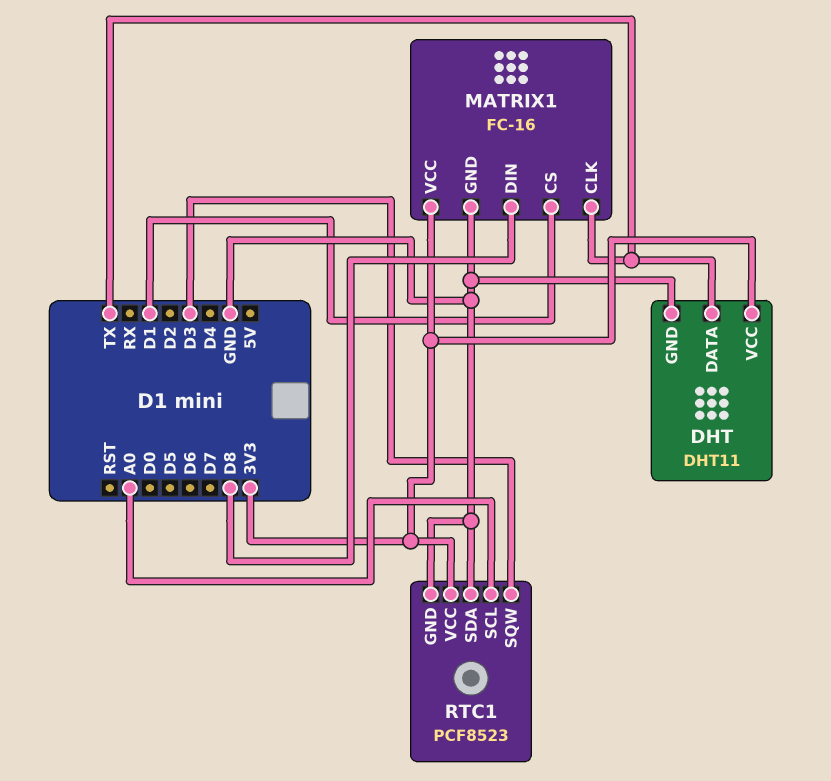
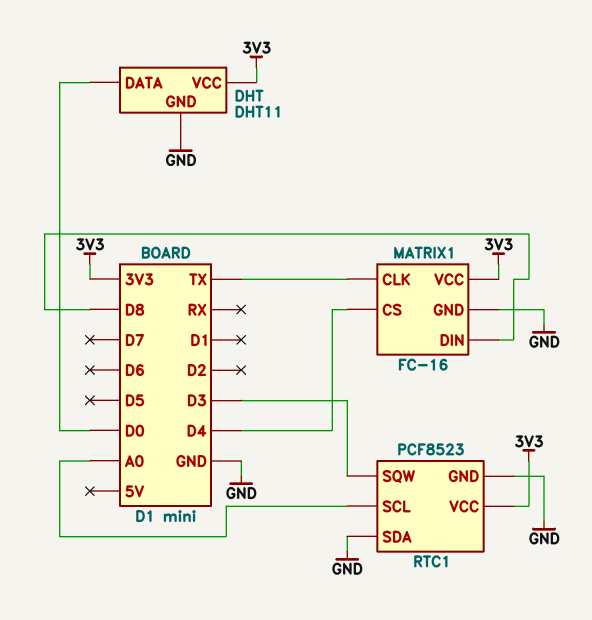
DHT pin DATA: TX -> D0
MATRIX1 pin CS: D1 -> D4

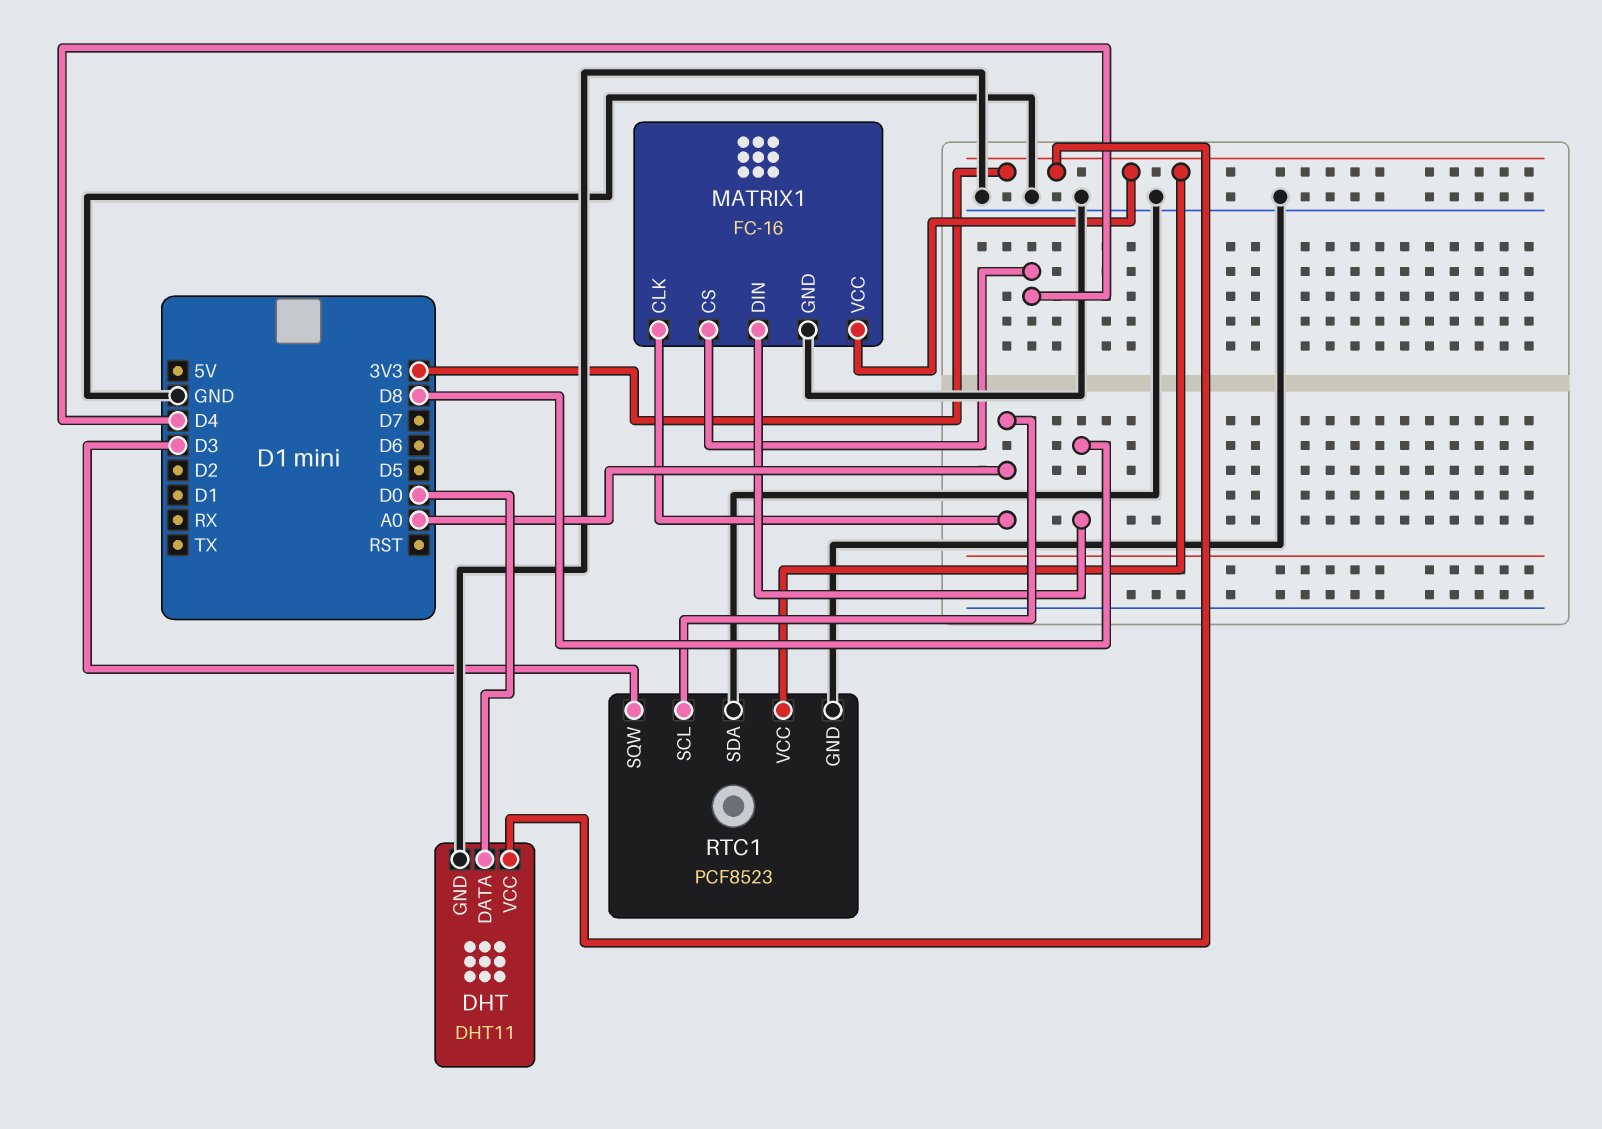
MATRIX1 pin CLK: TX -> A0

